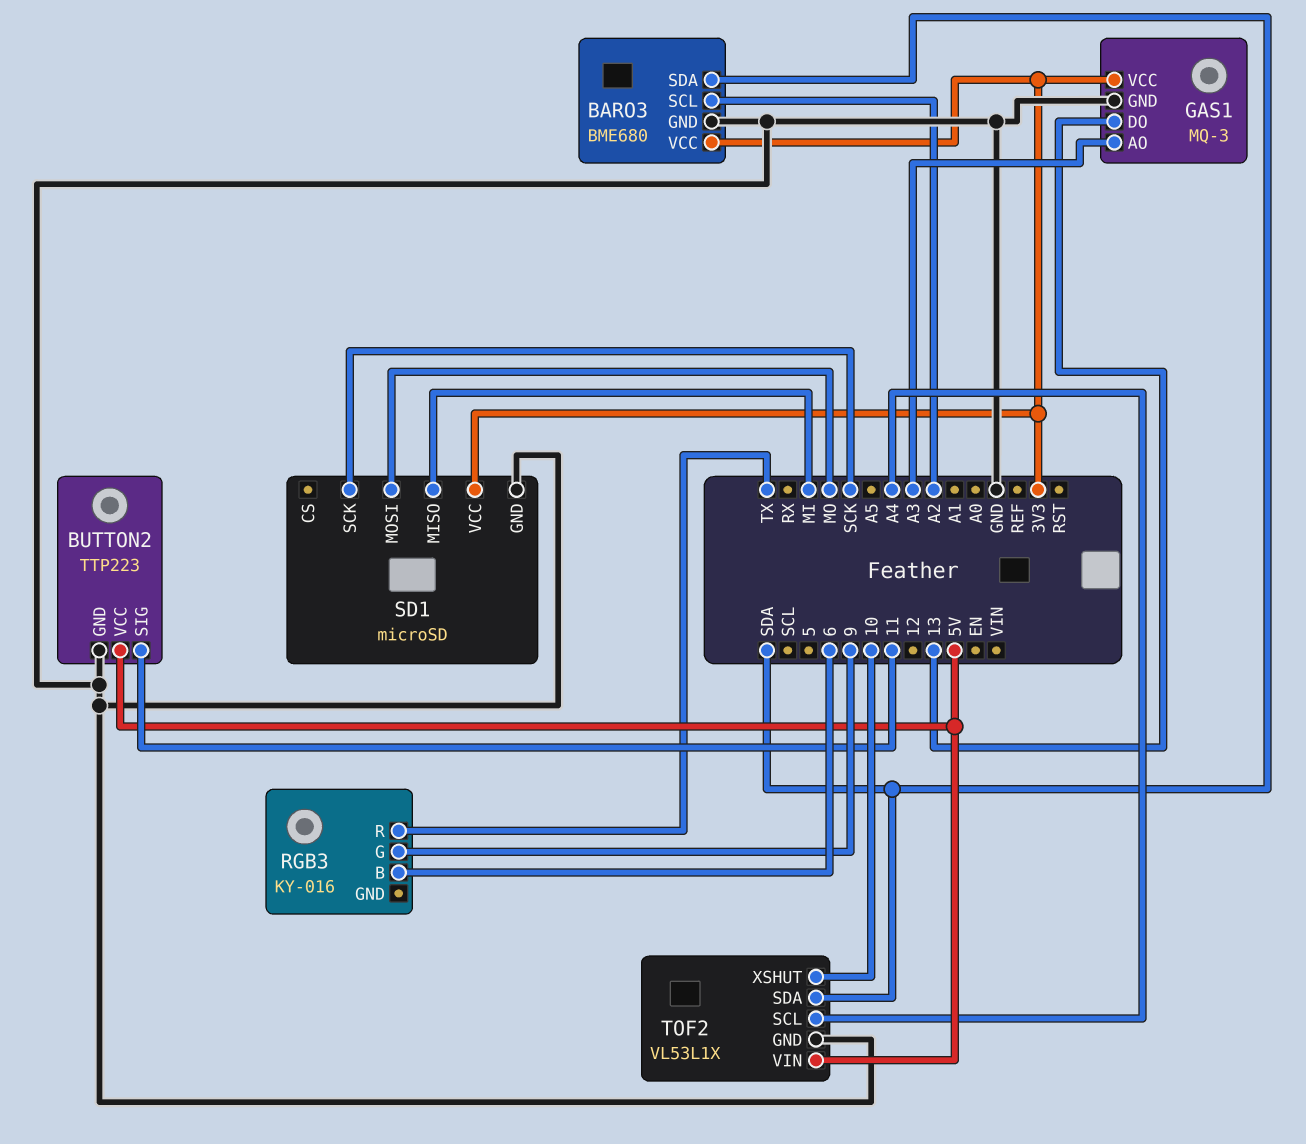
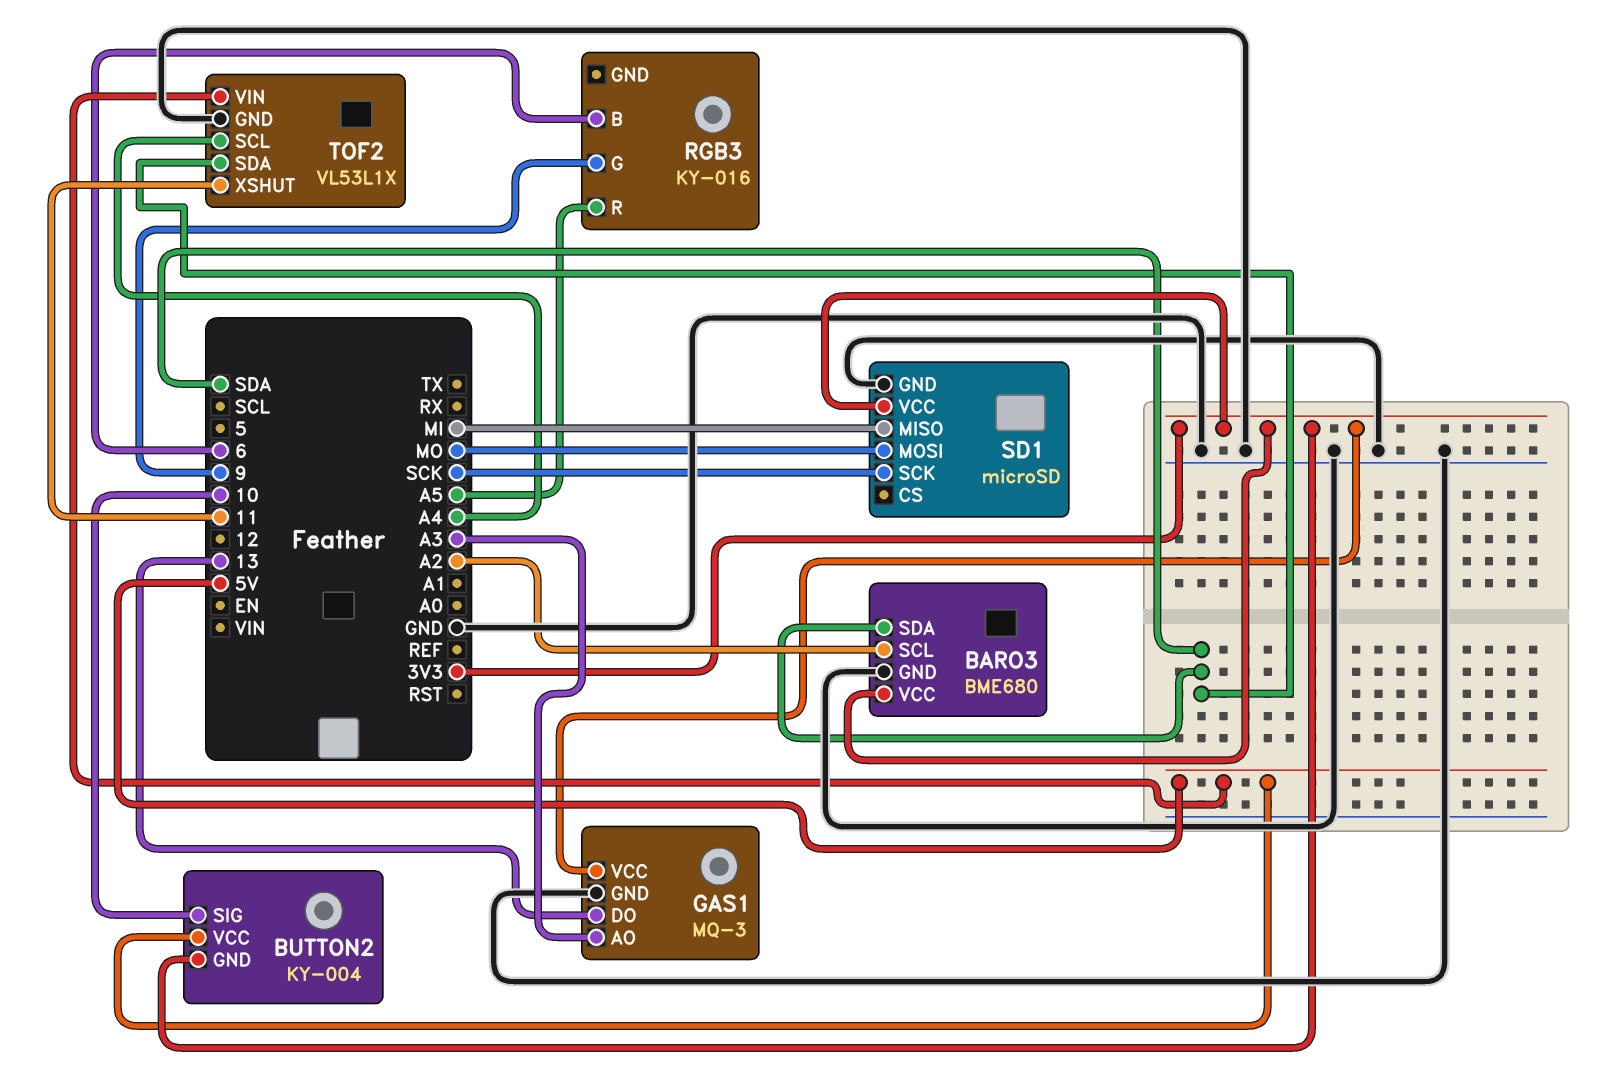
BUTTON2: TTP223 -> KY-004
BUTTON2 pin GND: GND -> 3V3
BUTTON2 pin SIG: 11 -> 10
RGB3 pin R: TX -> A5
TOF2 pin XSHUT: 10 -> 11

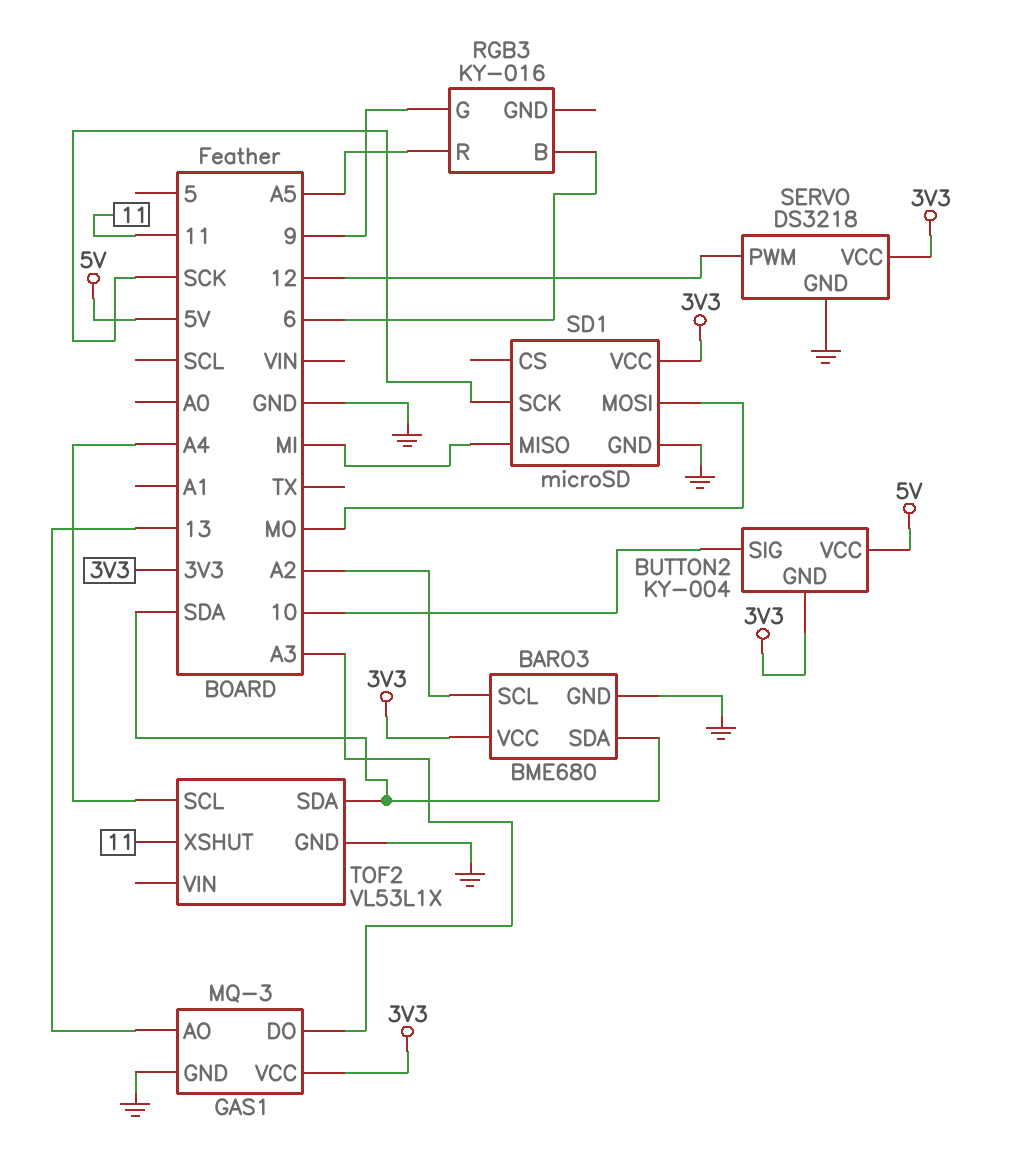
GAS1 pin AO: A3 -> 13
GAS1 pin DO: 13 -> A3
SERVO: none -> DS3218
SERVO pin GND: none -> GND
SERVO pin PWM: none -> 12
SERVO pin VCC: none -> 3V3
TOF2 pin VIN: 5V -> none

